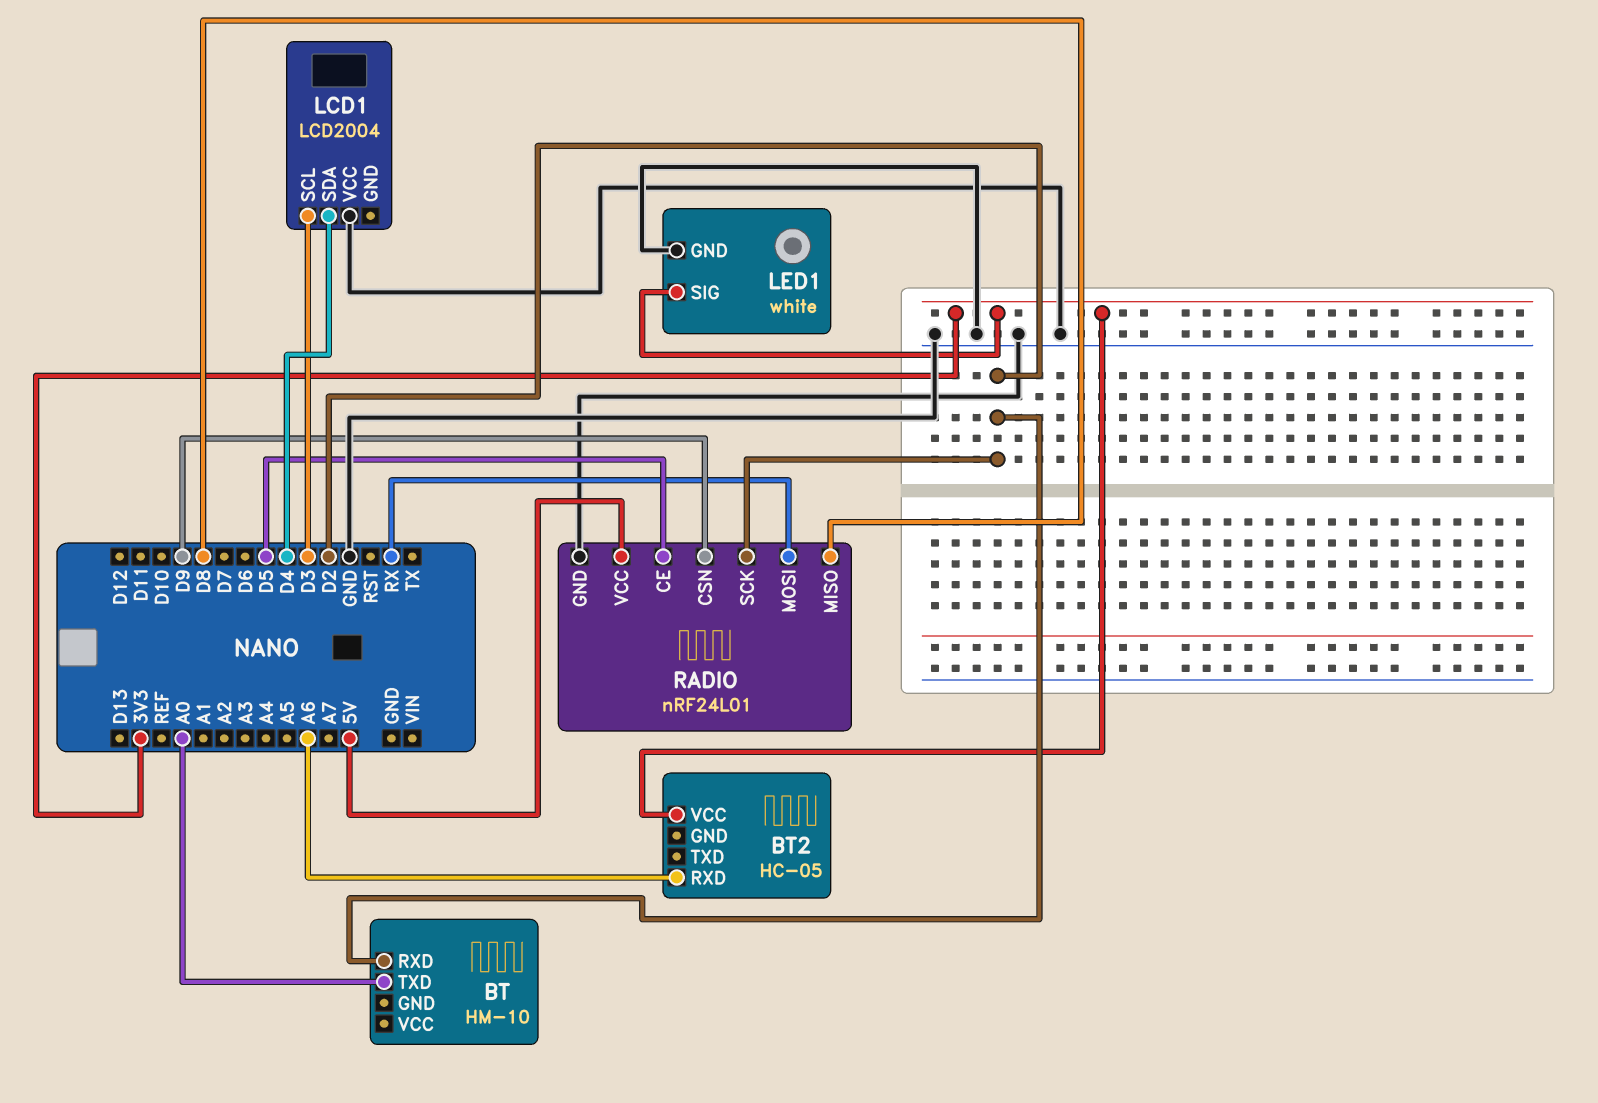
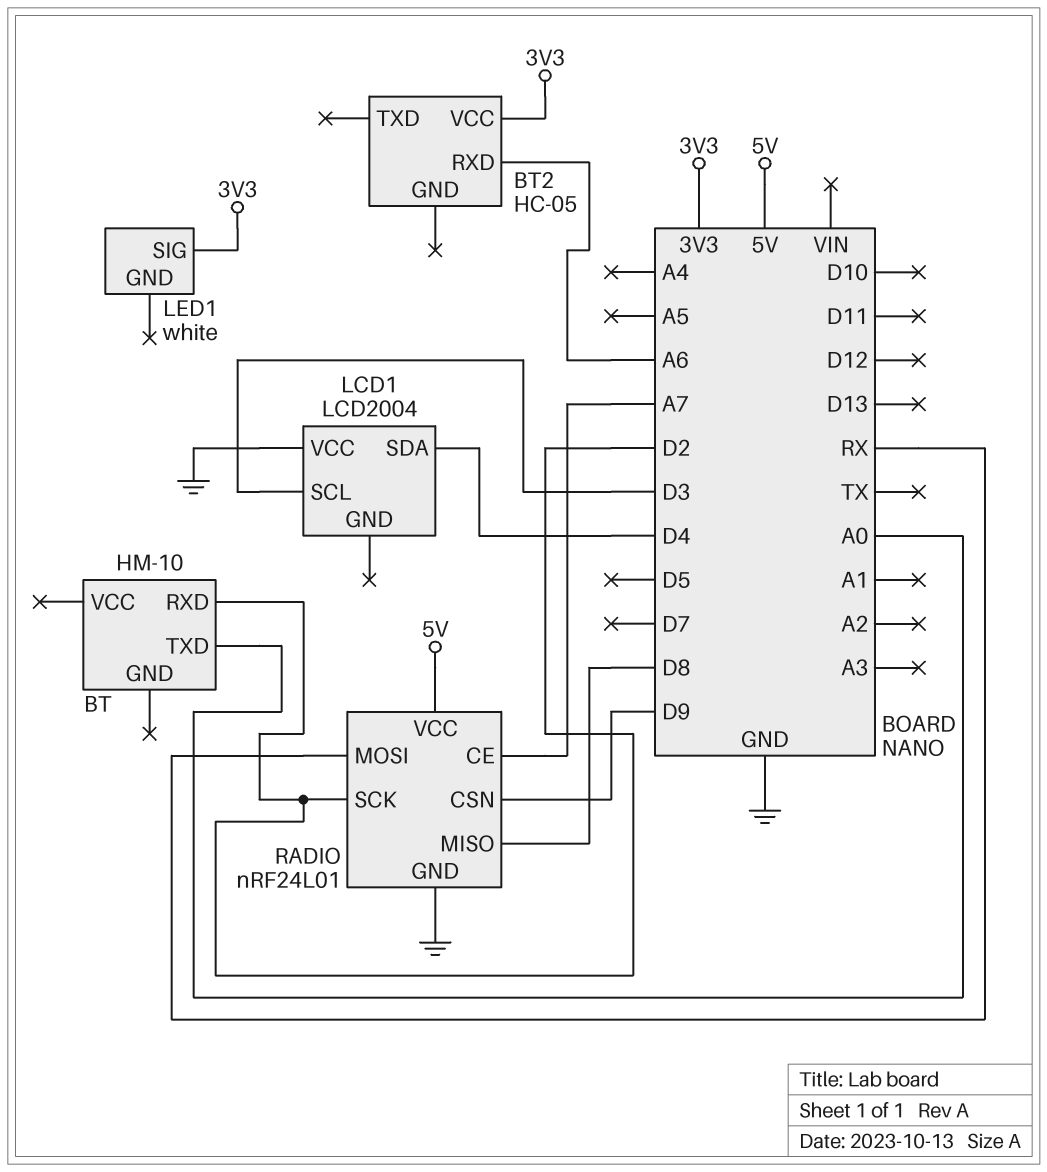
LED1 pin GND: GND -> none
RADIO pin CE: D5 -> A7

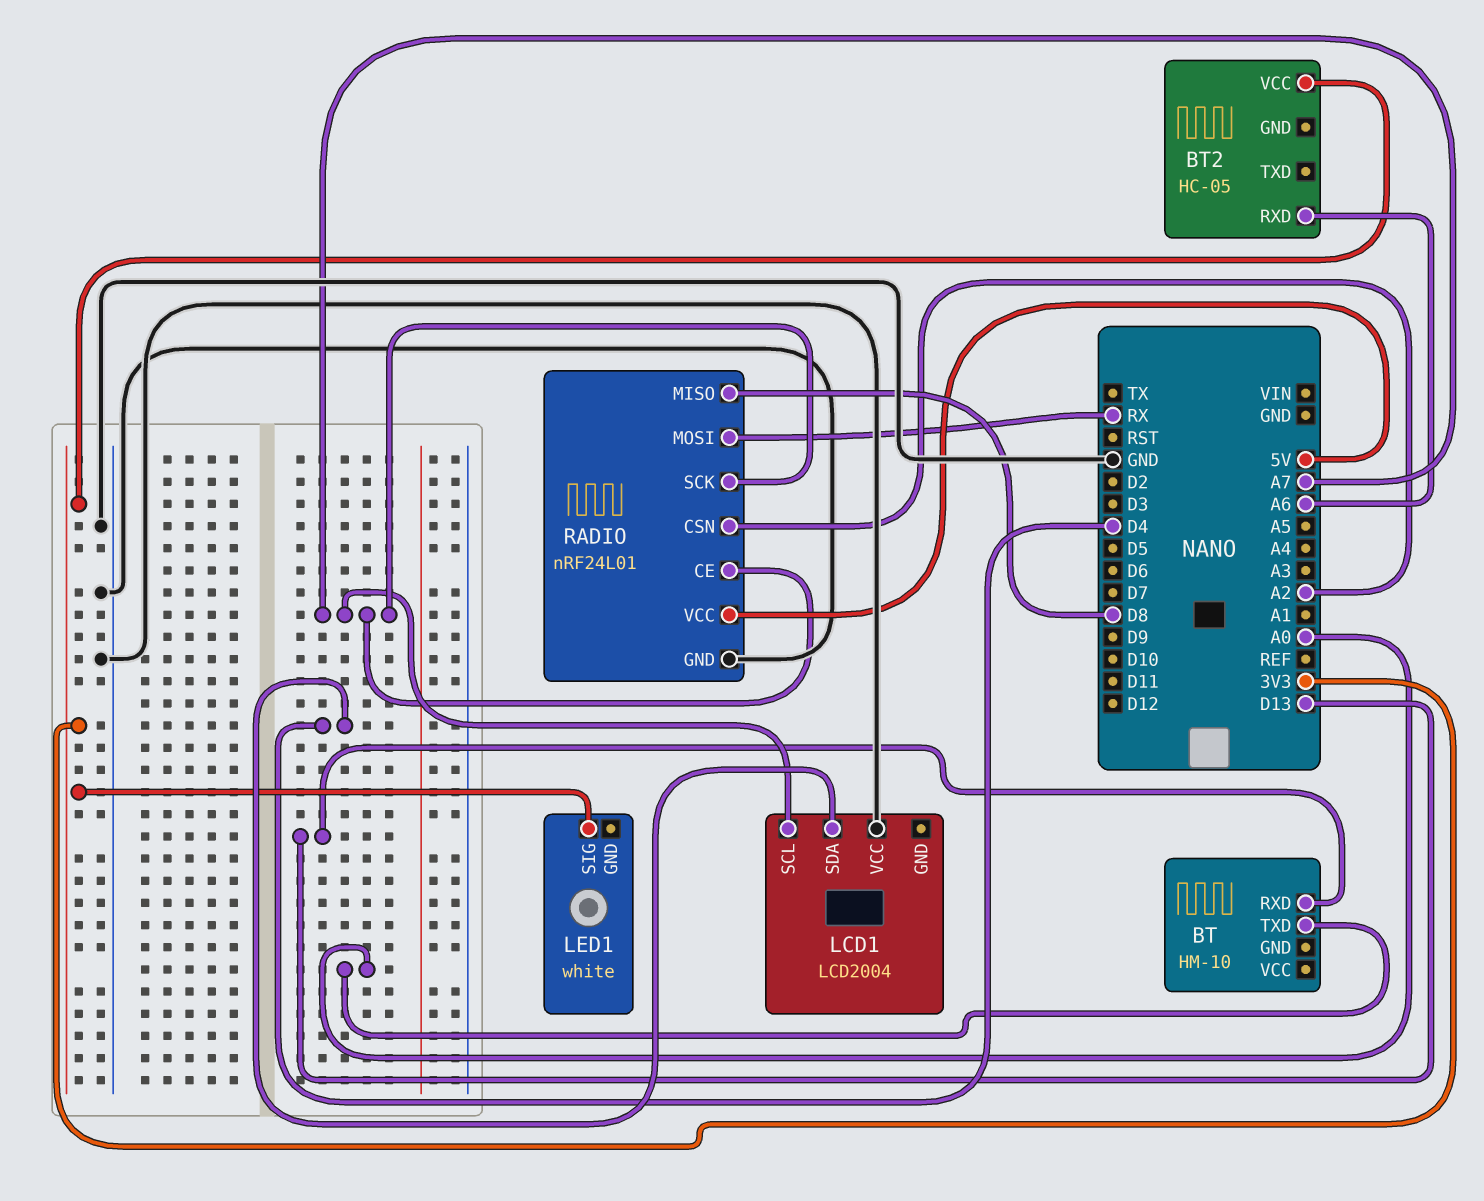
BT pin RXD: D2 -> D13
LCD1 pin SCL: D3 -> A7
RADIO pin CSN: D9 -> A2
RADIO pin SCK: D2 -> A7

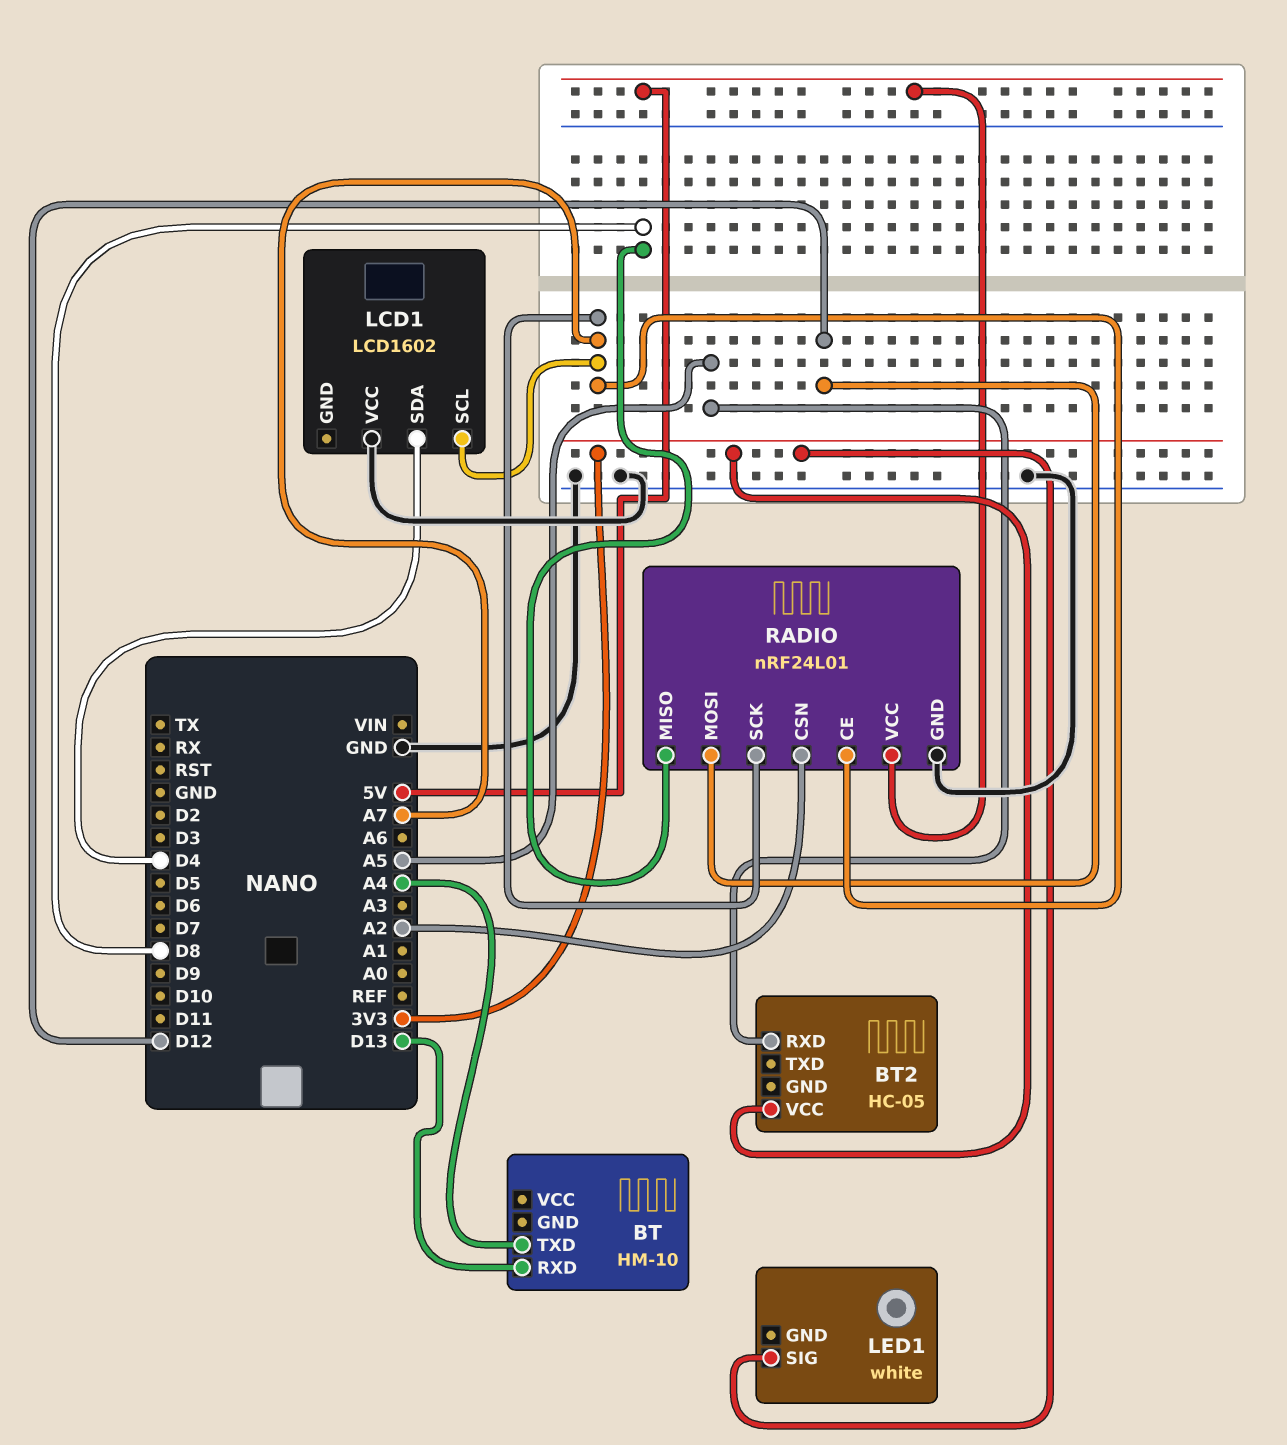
BT pin TXD: A0 -> A4
BT2 pin RXD: A6 -> A5
LCD1: LCD2004 -> LCD1602
RADIO pin MOSI: RX -> D12

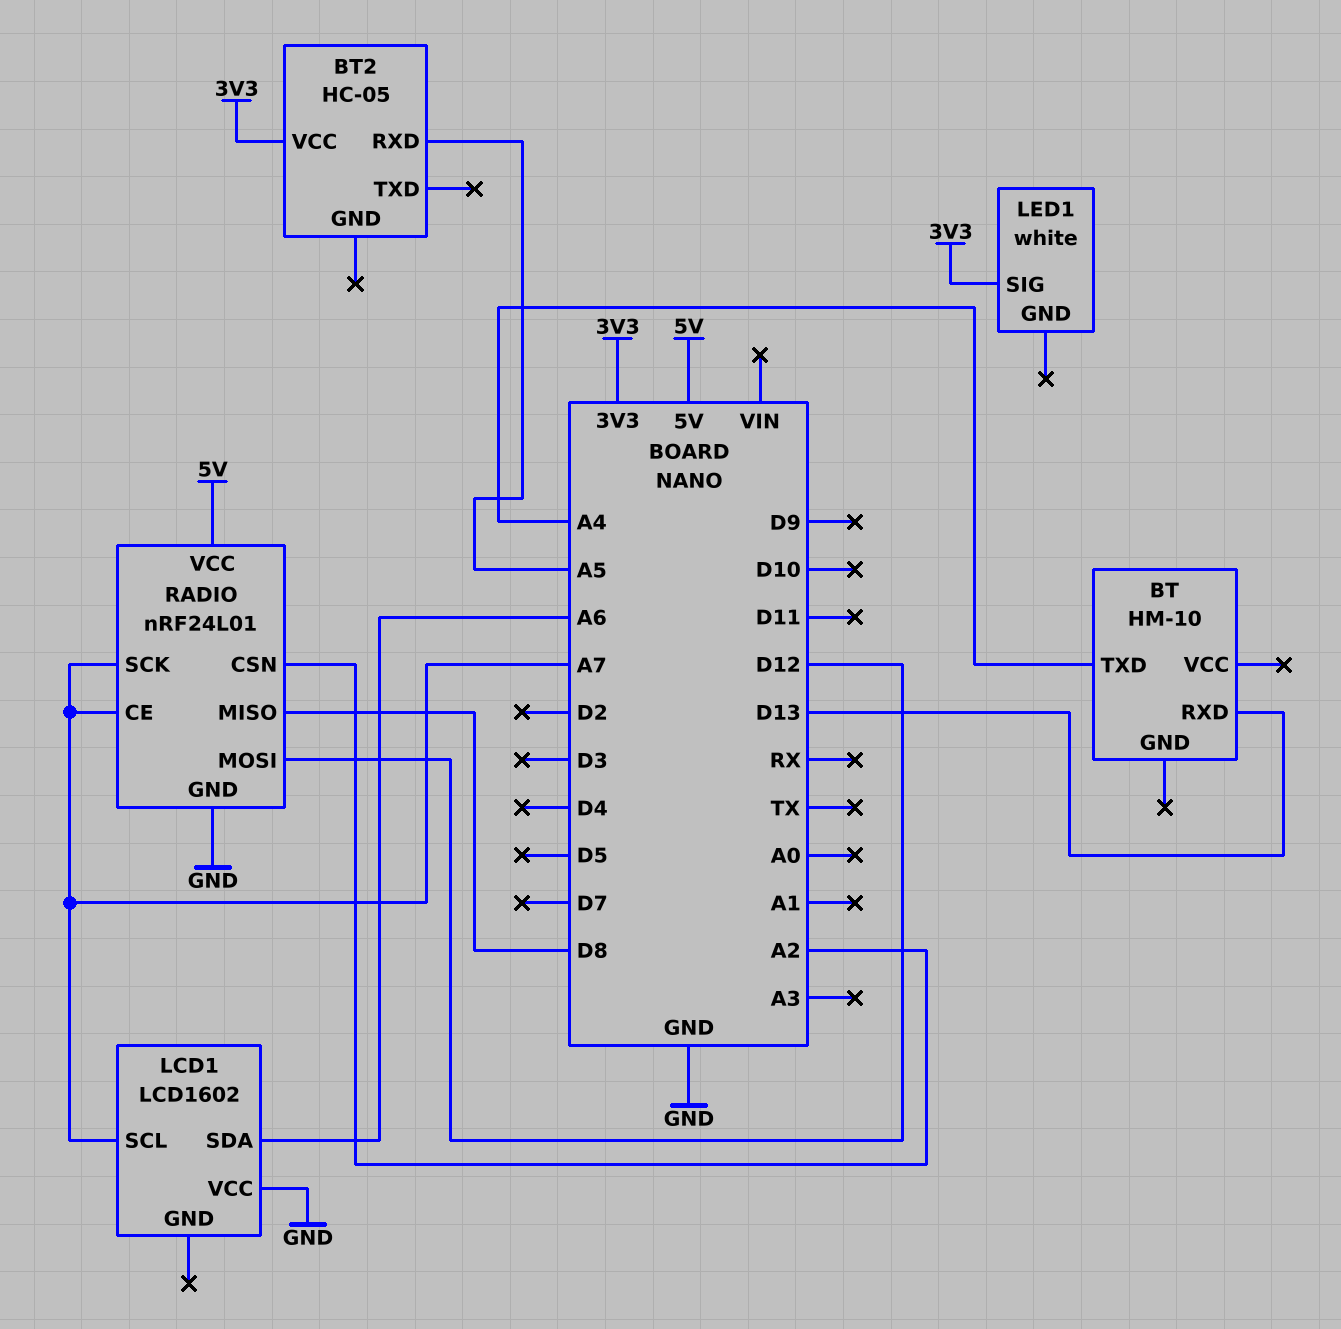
LCD1 pin SDA: D4 -> A6

